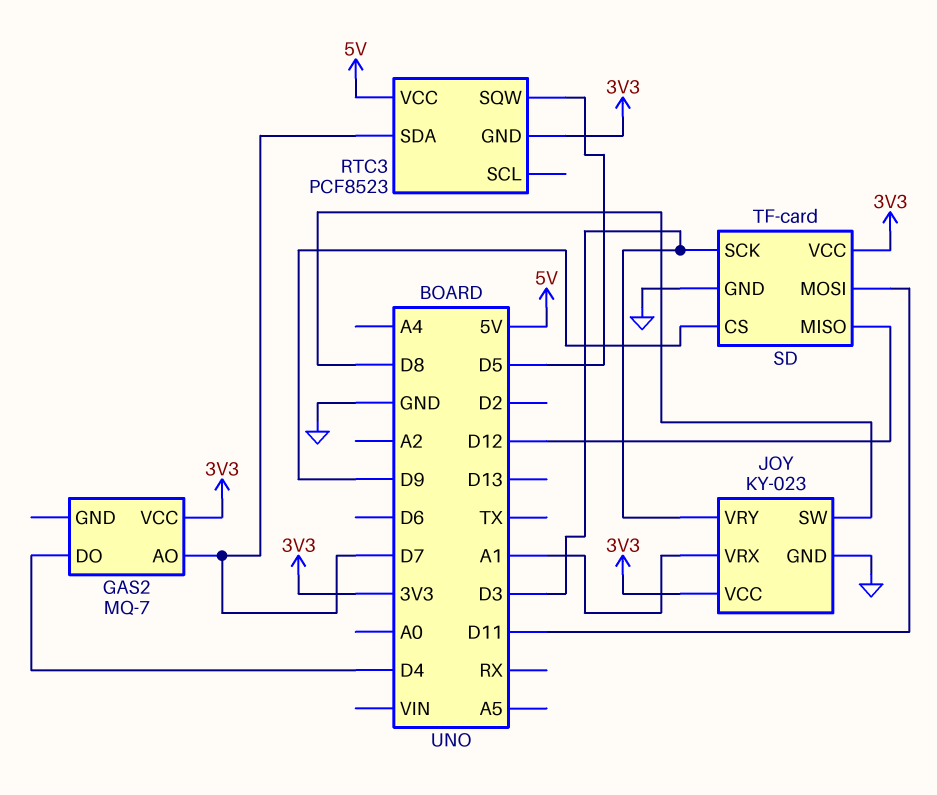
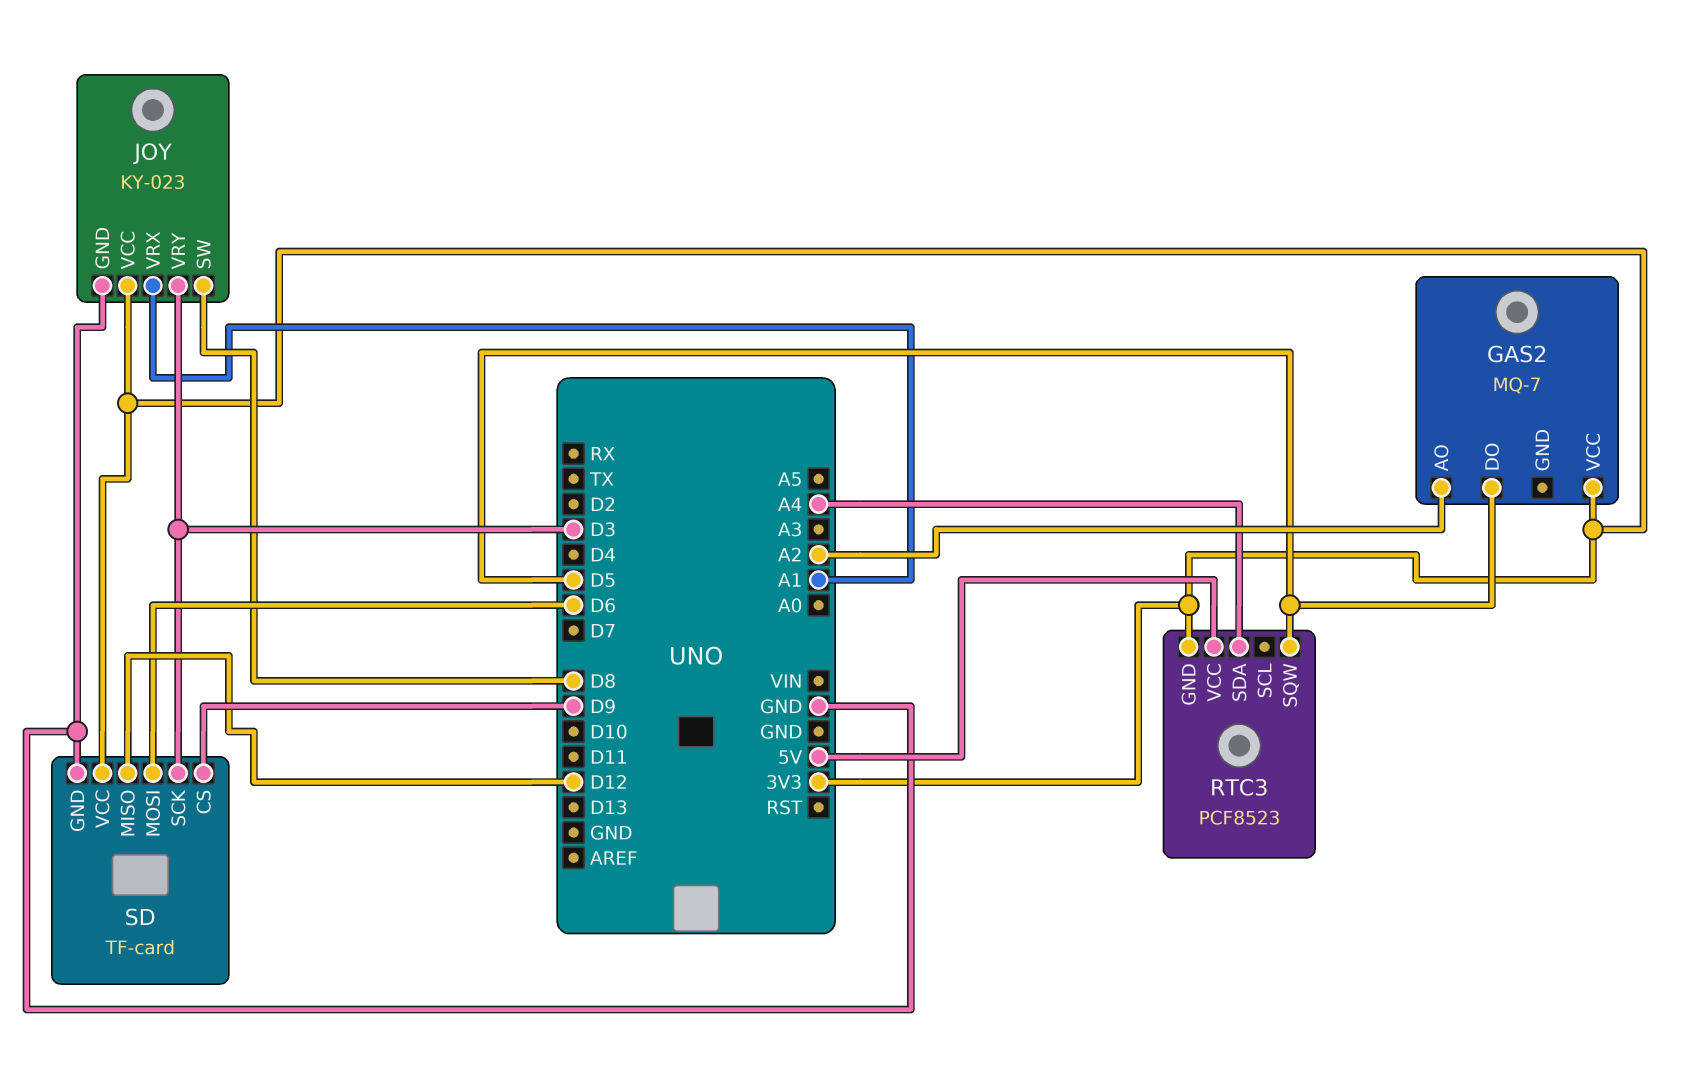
GAS2 pin AO: D7 -> A2
GAS2 pin DO: D4 -> D5
RTC3 pin SDA: D7 -> A4
SD pin MOSI: D11 -> D6

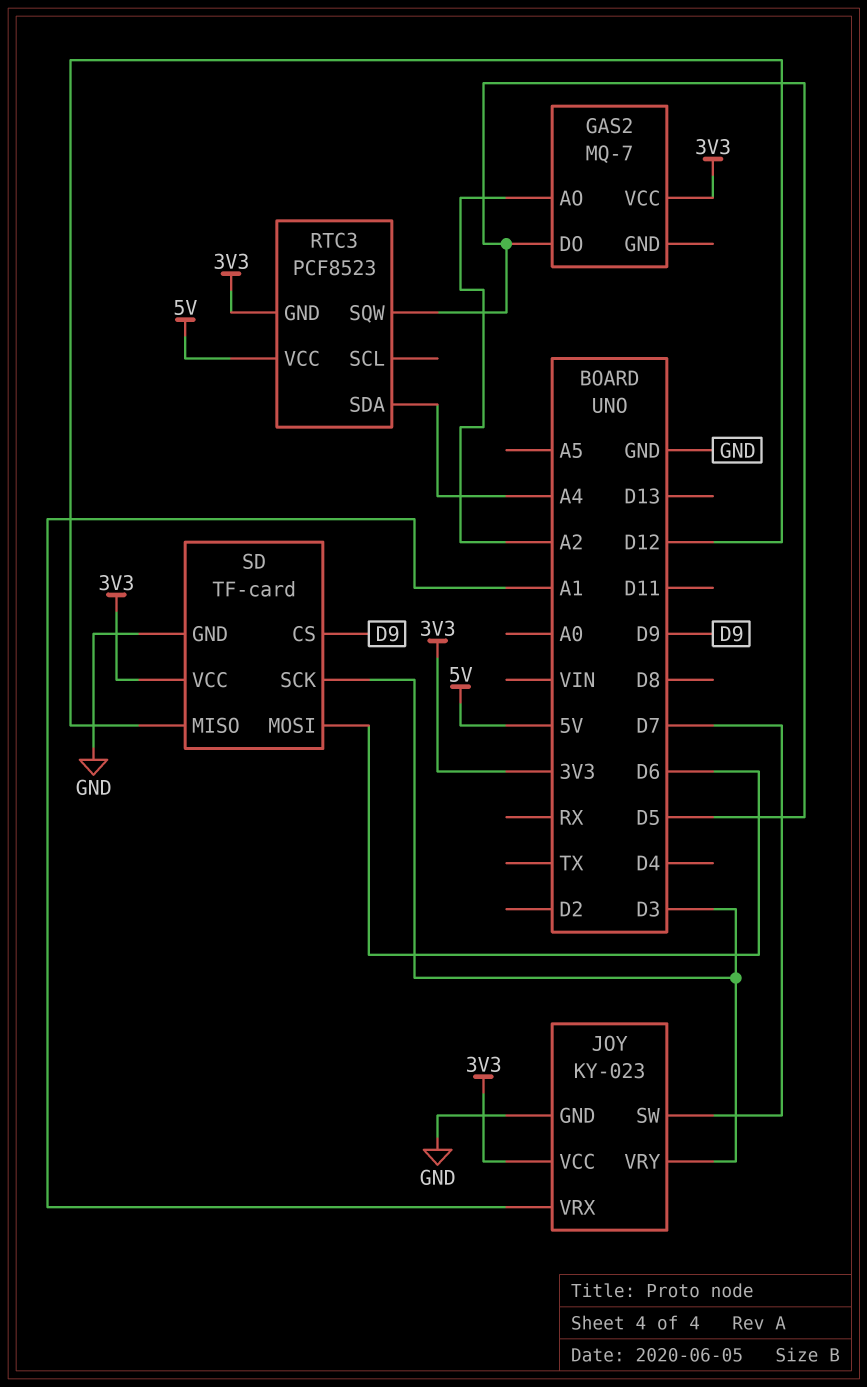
JOY pin SW: D8 -> D7

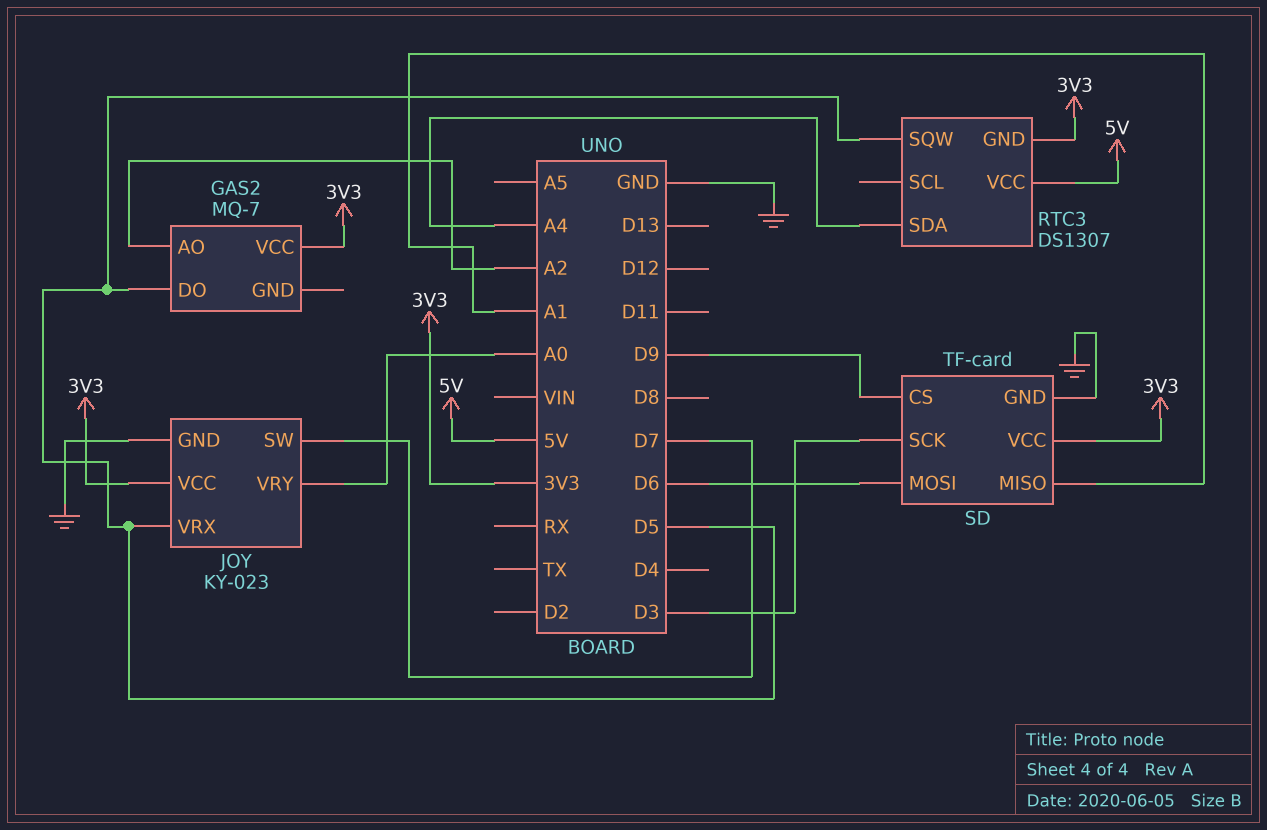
JOY pin VRX: A1 -> D5
JOY pin VRY: D3 -> A0
RTC3: PCF8523 -> DS1307
SD pin MISO: D12 -> A1

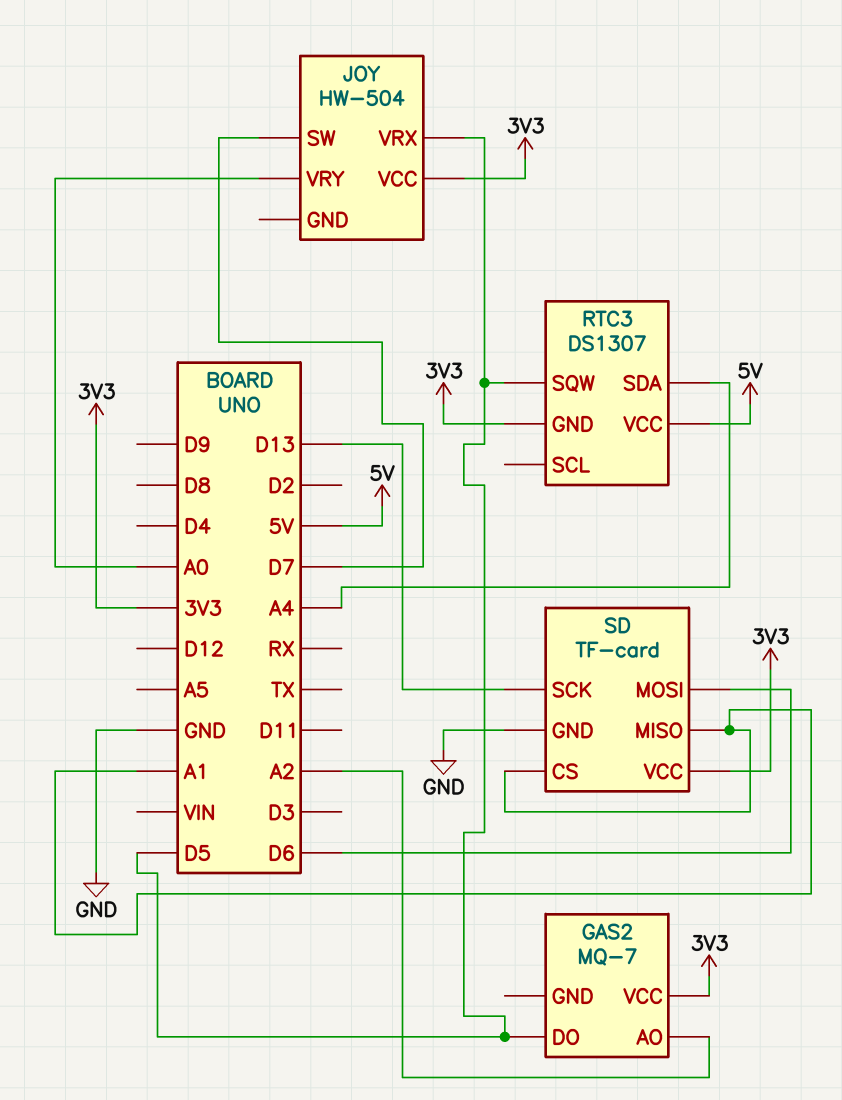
JOY: KY-023 -> HW-504
JOY pin GND: GND -> none
SD pin CS: D9 -> A1
SD pin SCK: D3 -> D13

